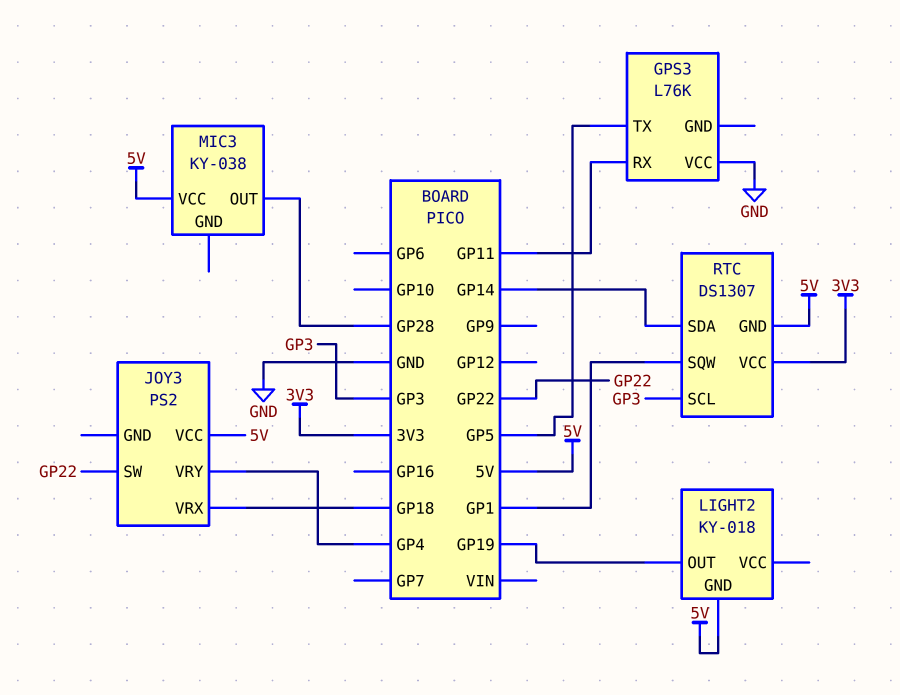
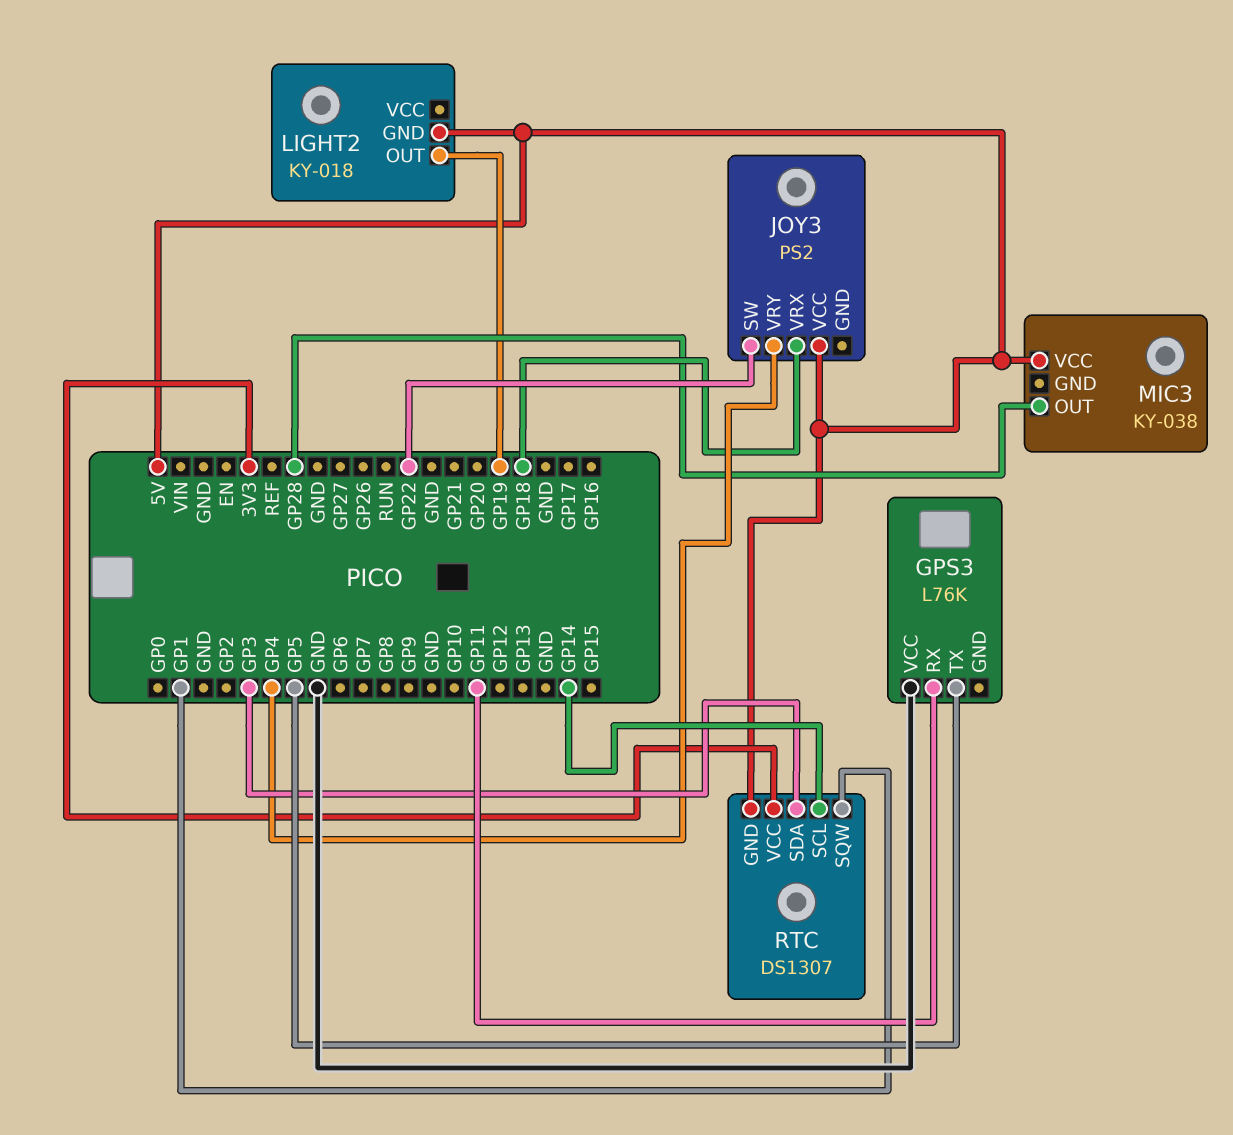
RTC pin SCL: GP3 -> GP14
RTC pin SDA: GP14 -> GP3

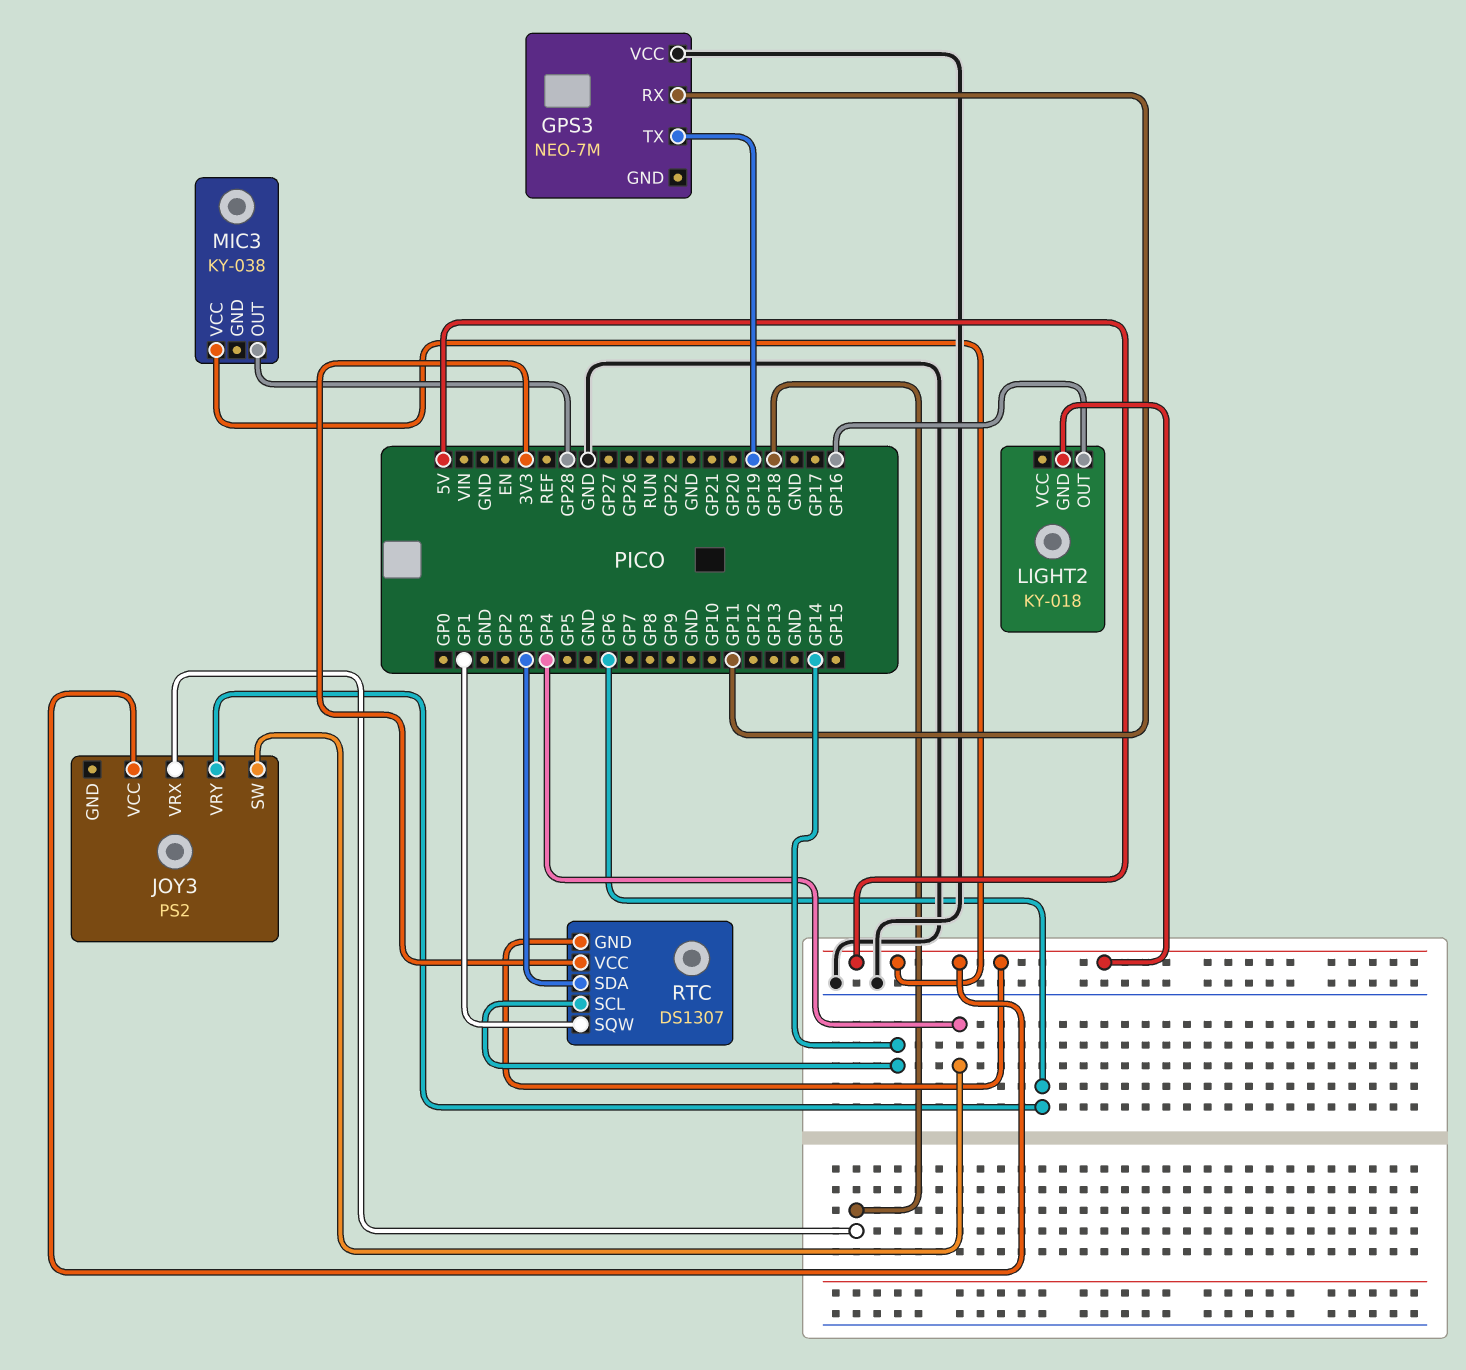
GPS3: L76K -> NEO-7M
GPS3 pin TX: GP5 -> GP19
JOY3 pin SW: GP22 -> GP4
JOY3 pin VRY: GP4 -> GP6
LIGHT2 pin OUT: GP19 -> GP16

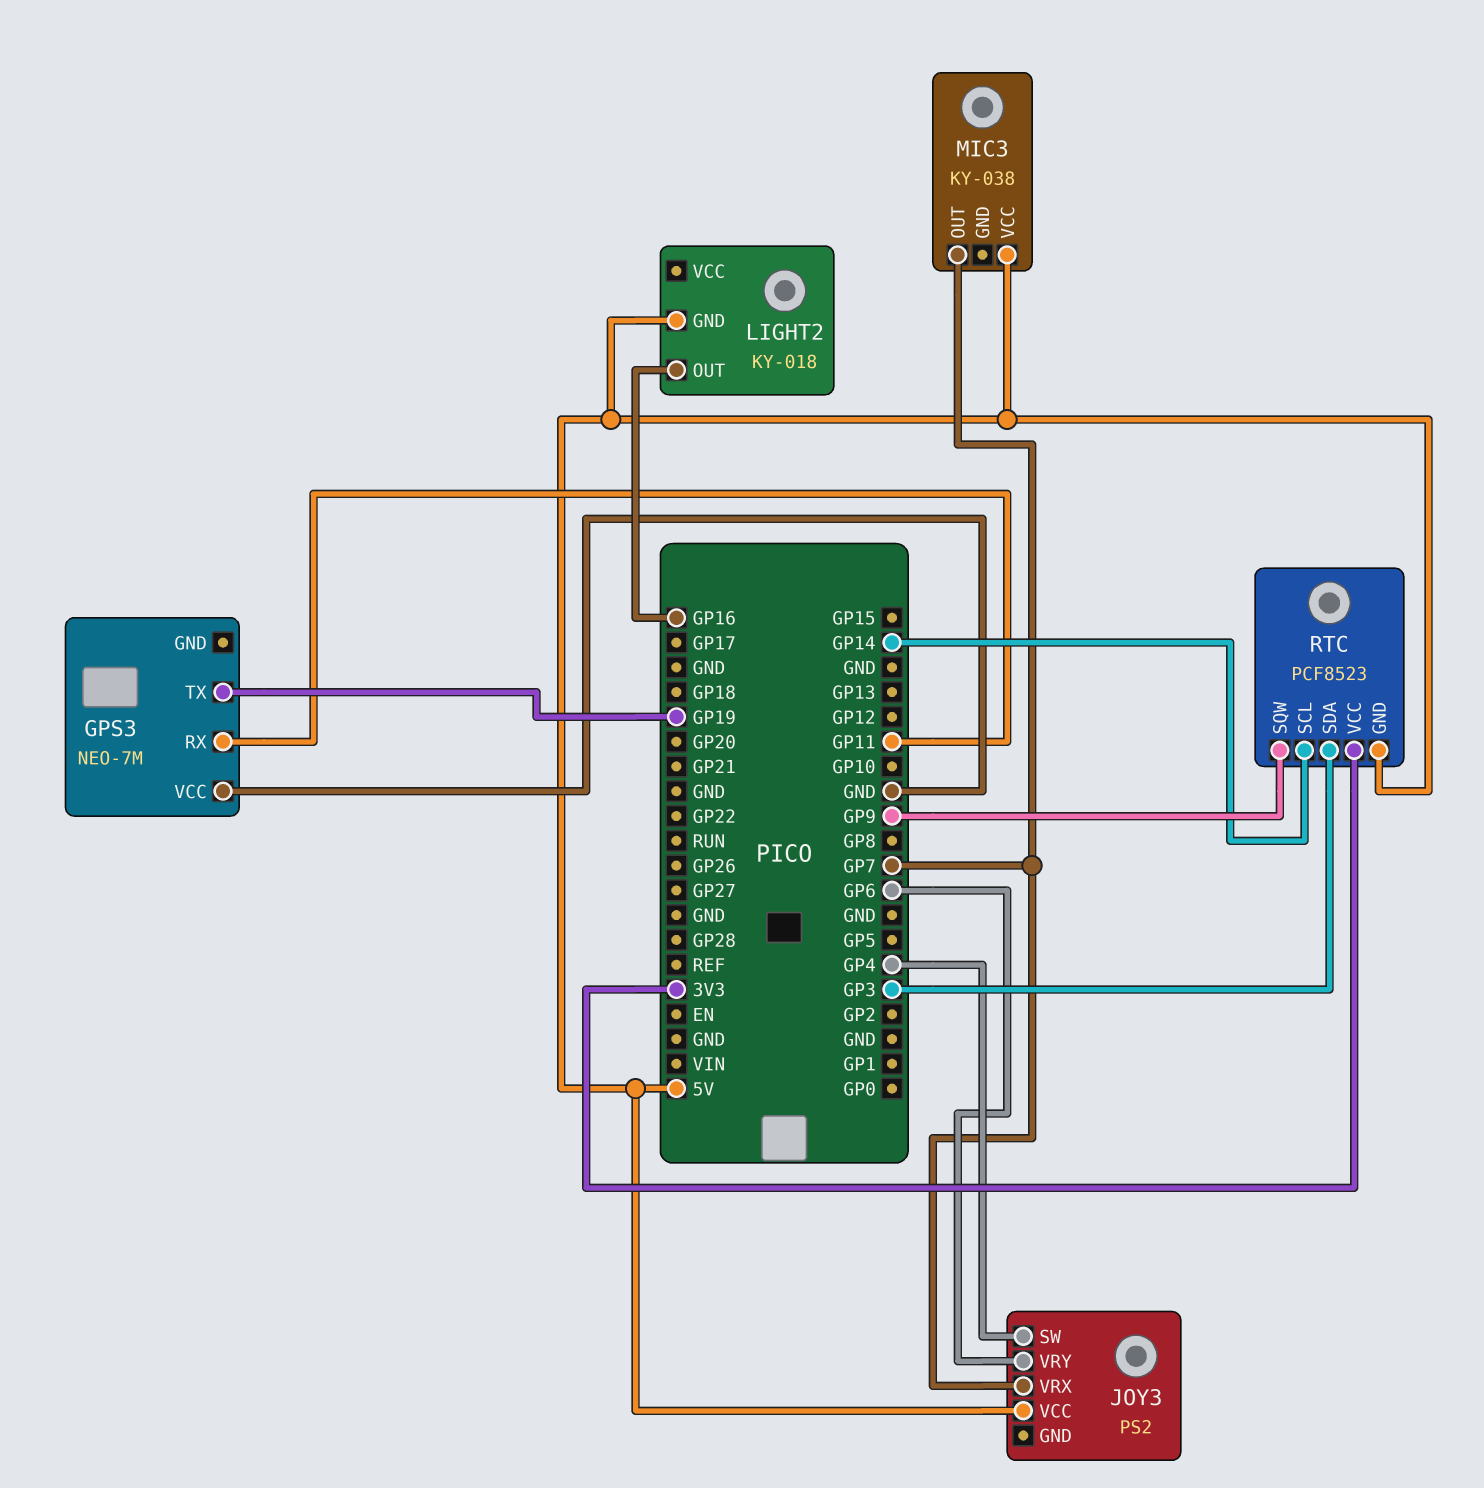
JOY3 pin VRX: GP18 -> GP7
MIC3 pin OUT: GP28 -> GP7
RTC: DS1307 -> PCF8523
RTC pin SQW: GP1 -> GP9

